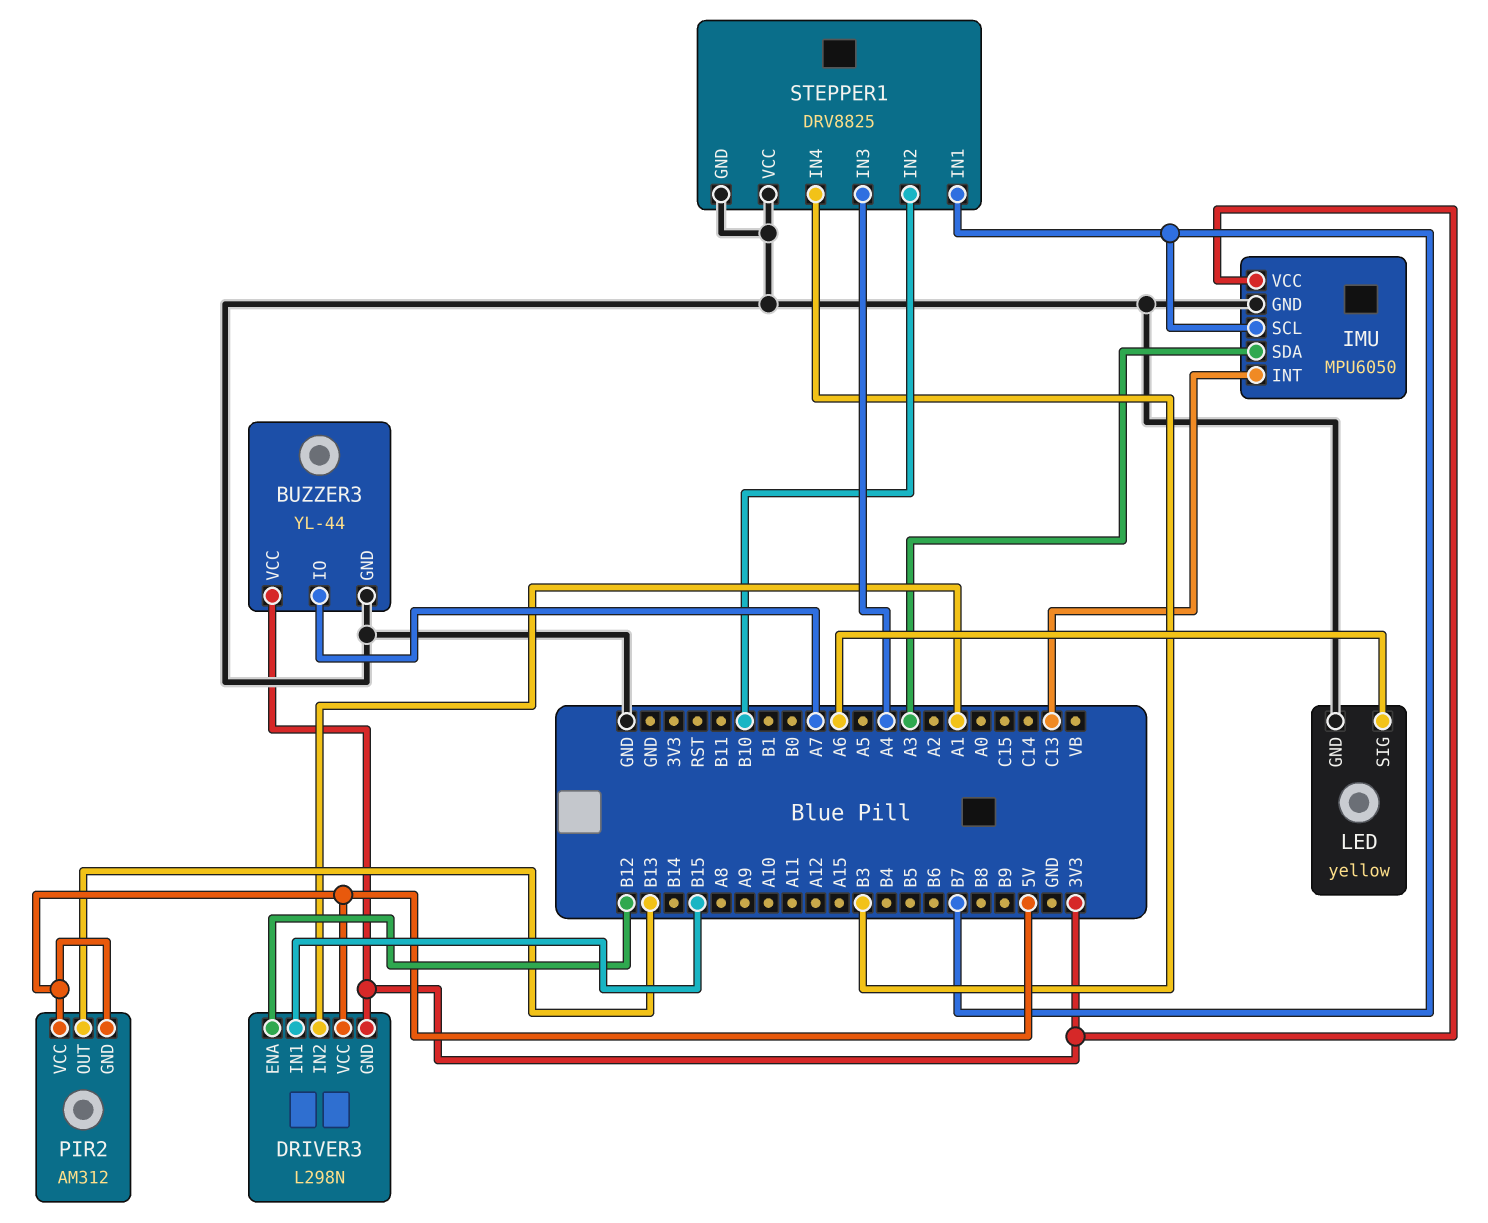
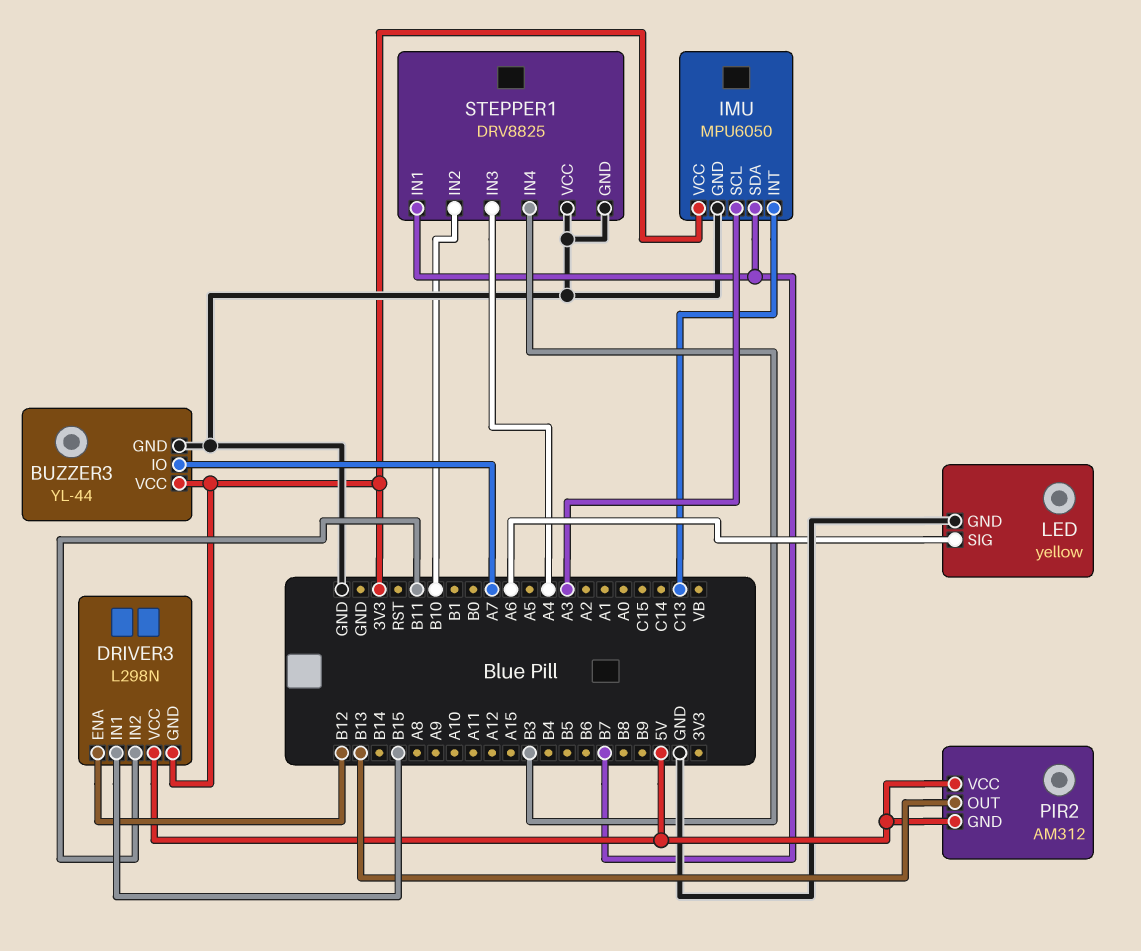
DRIVER3 pin IN2: A1 -> B11
IMU pin SCL: B7 -> A3
IMU pin SDA: A3 -> B7

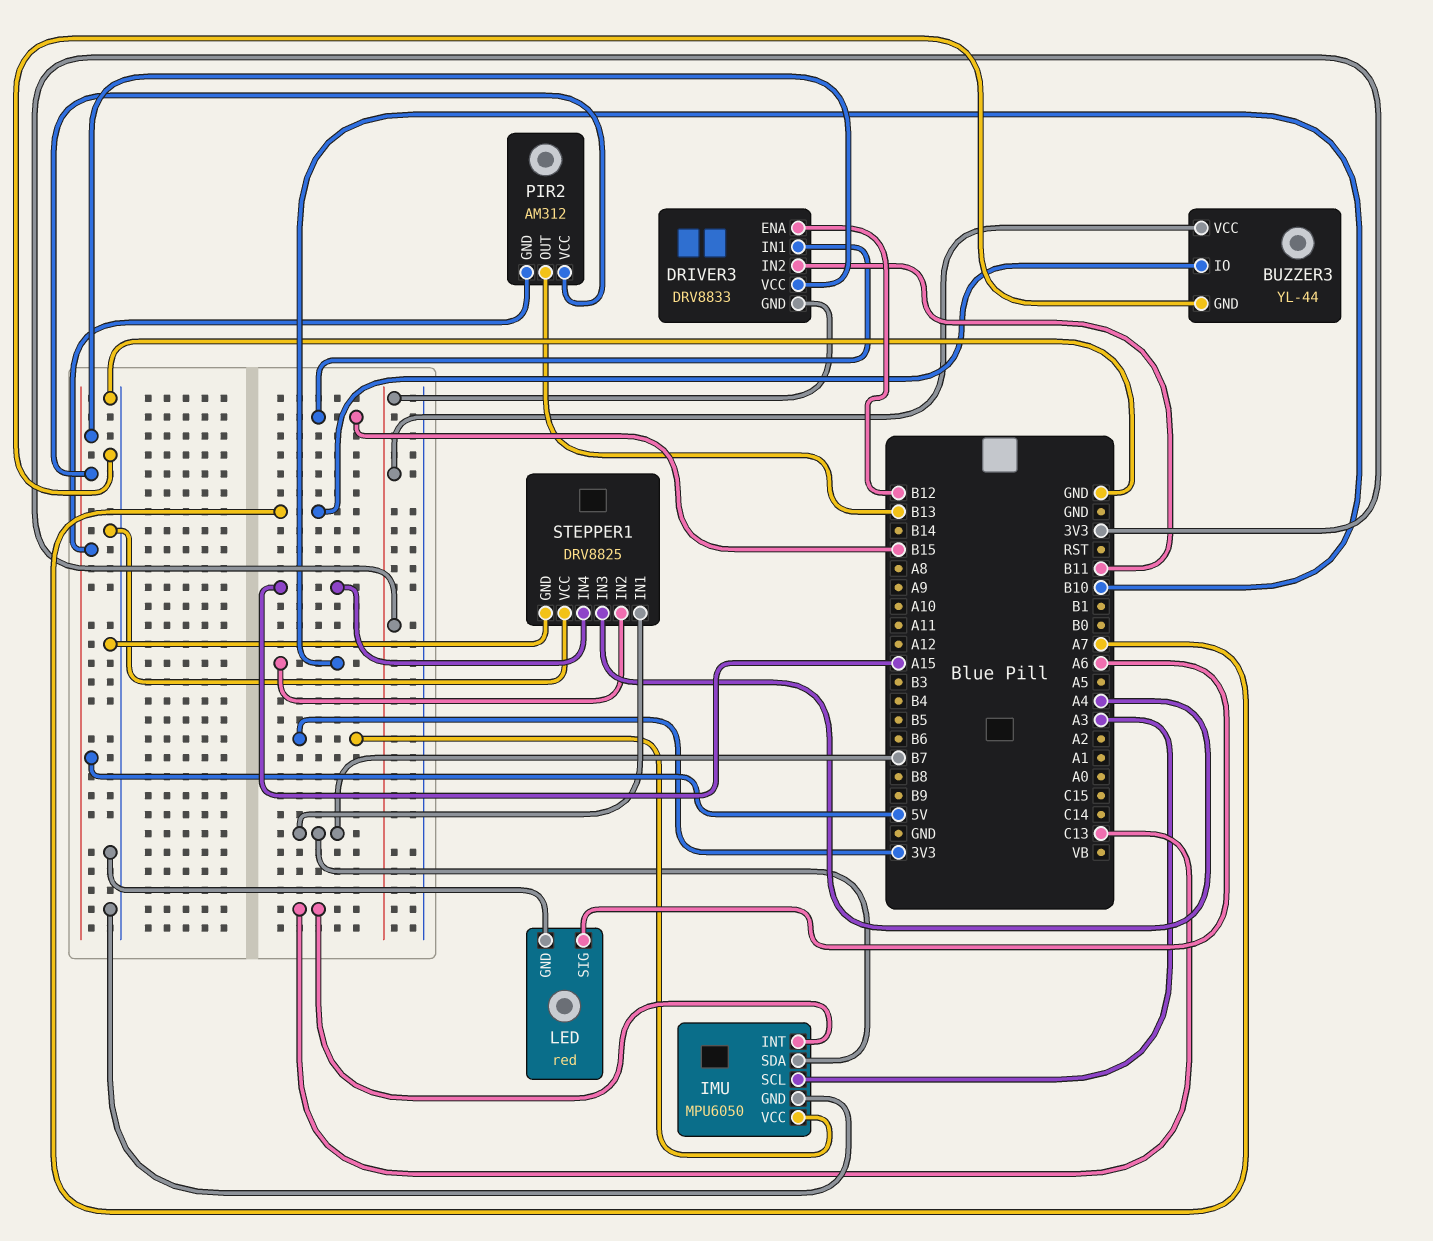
DRIVER3: L298N -> DRV8833
LED: yellow -> red
STEPPER1 pin IN4: B3 -> A15

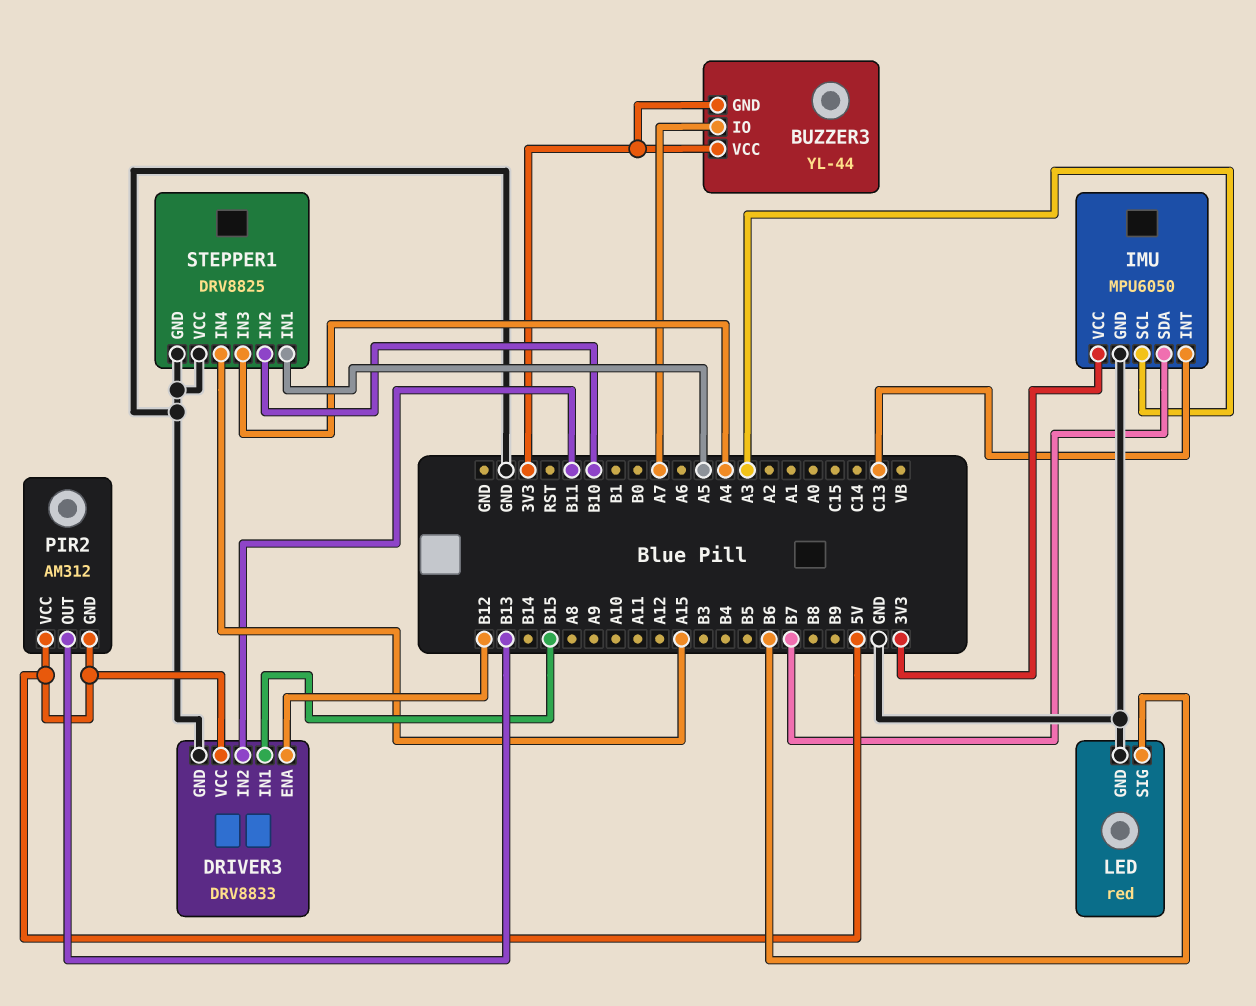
BUZZER3 pin GND: GND -> 3V3
DRIVER3 pin GND: 3V3 -> GND
LED pin SIG: A6 -> B6
STEPPER1 pin IN1: B7 -> A5

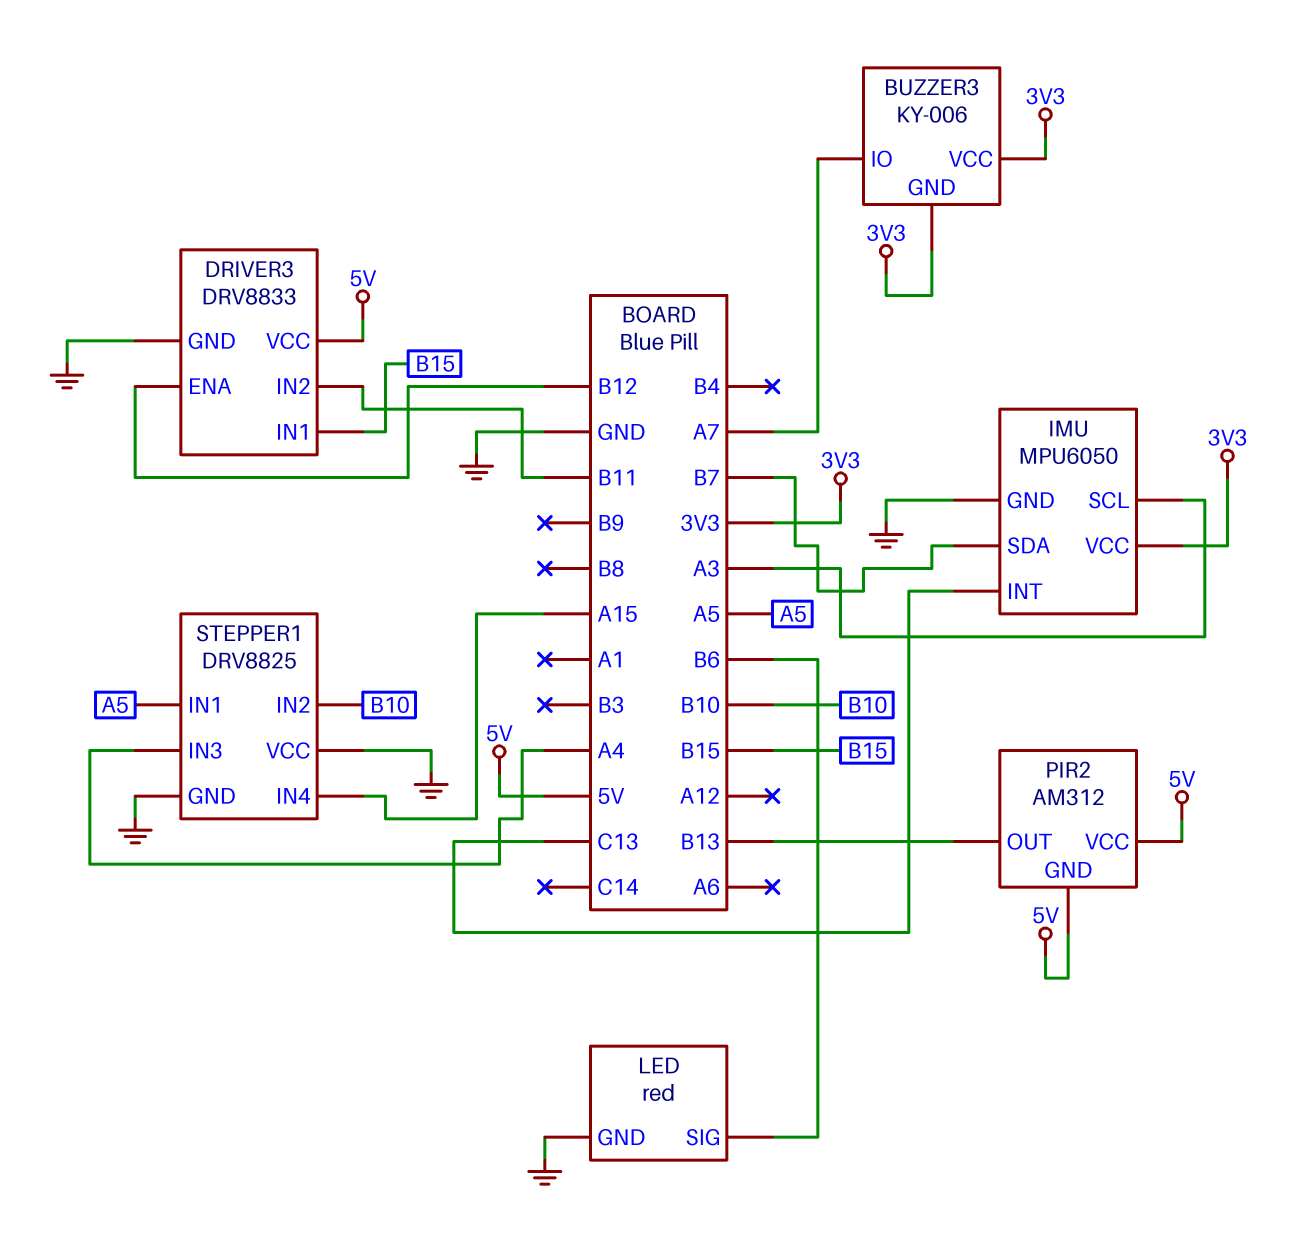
BUZZER3: YL-44 -> KY-006

